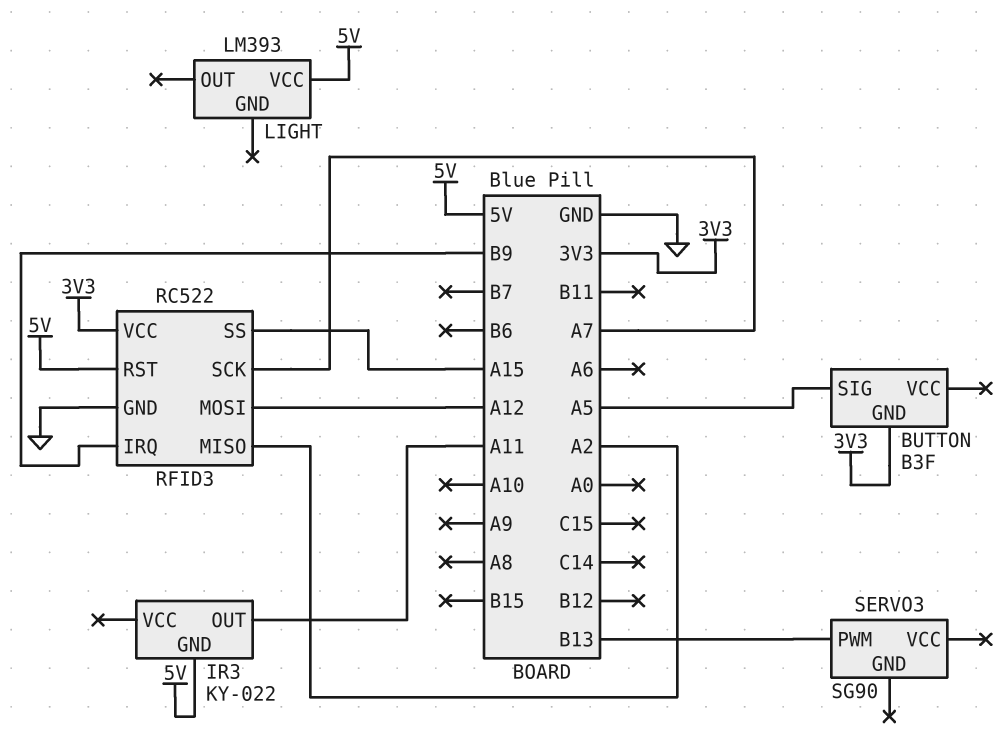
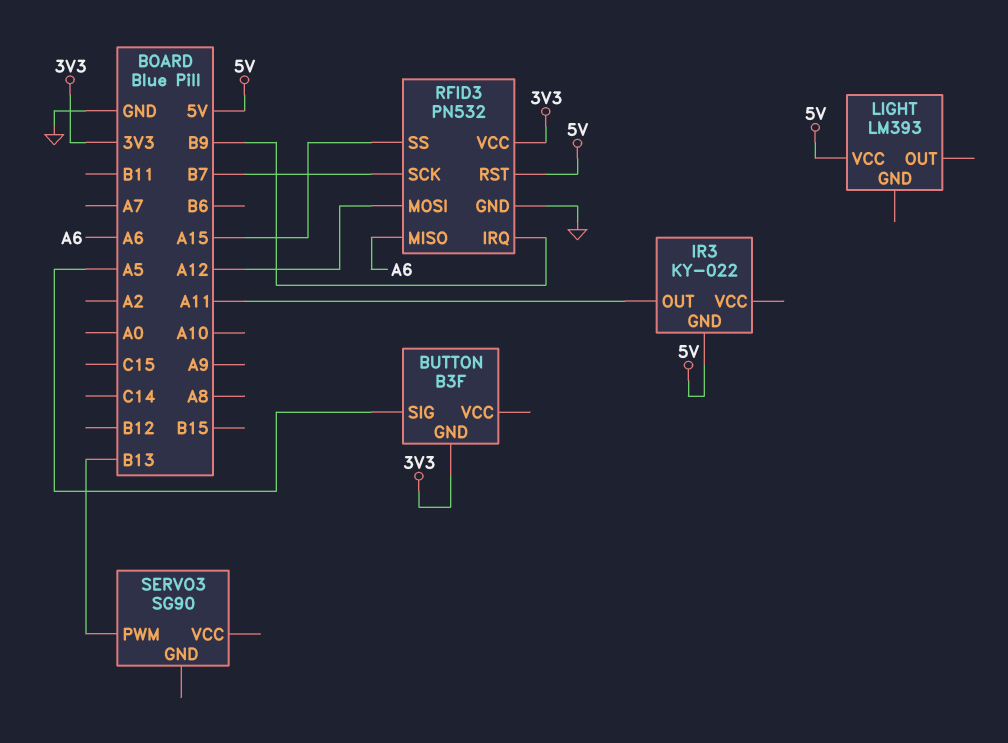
RFID3: RC522 -> PN532
RFID3 pin MISO: A2 -> A6
RFID3 pin SCK: A7 -> B7

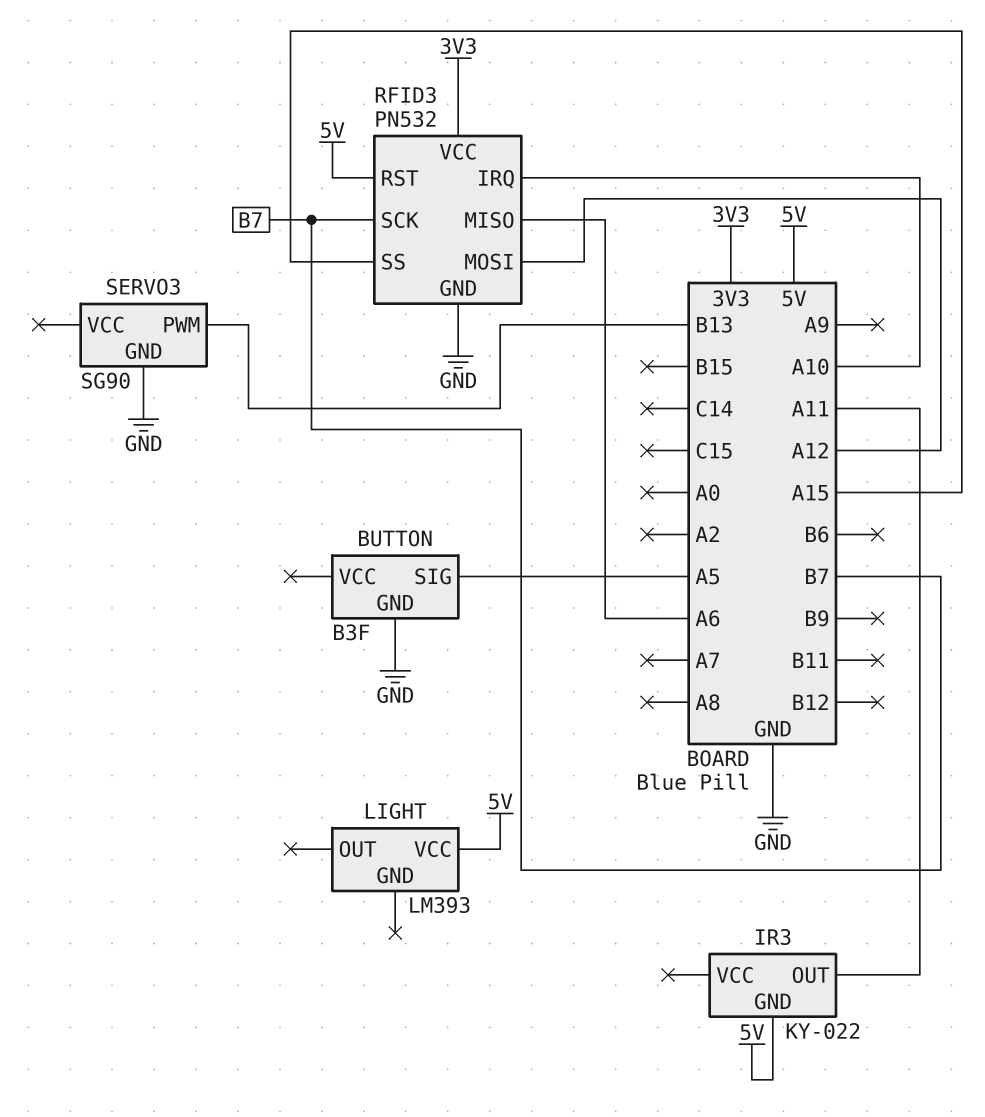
BUTTON pin GND: 3V3 -> GND
RFID3 pin IRQ: B9 -> A10
SERVO3 pin GND: none -> GND

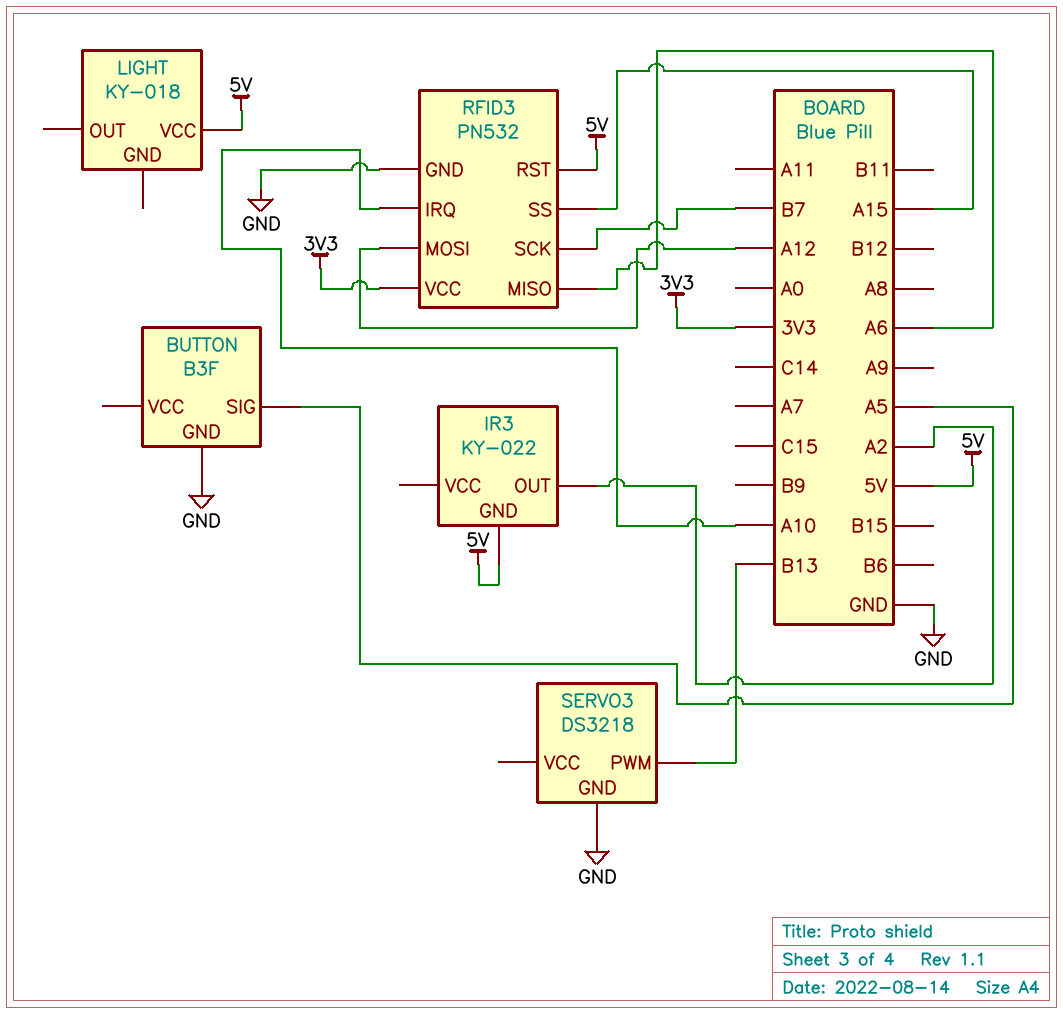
IR3 pin OUT: A11 -> A2
LIGHT: LM393 -> KY-018
SERVO3: SG90 -> DS3218

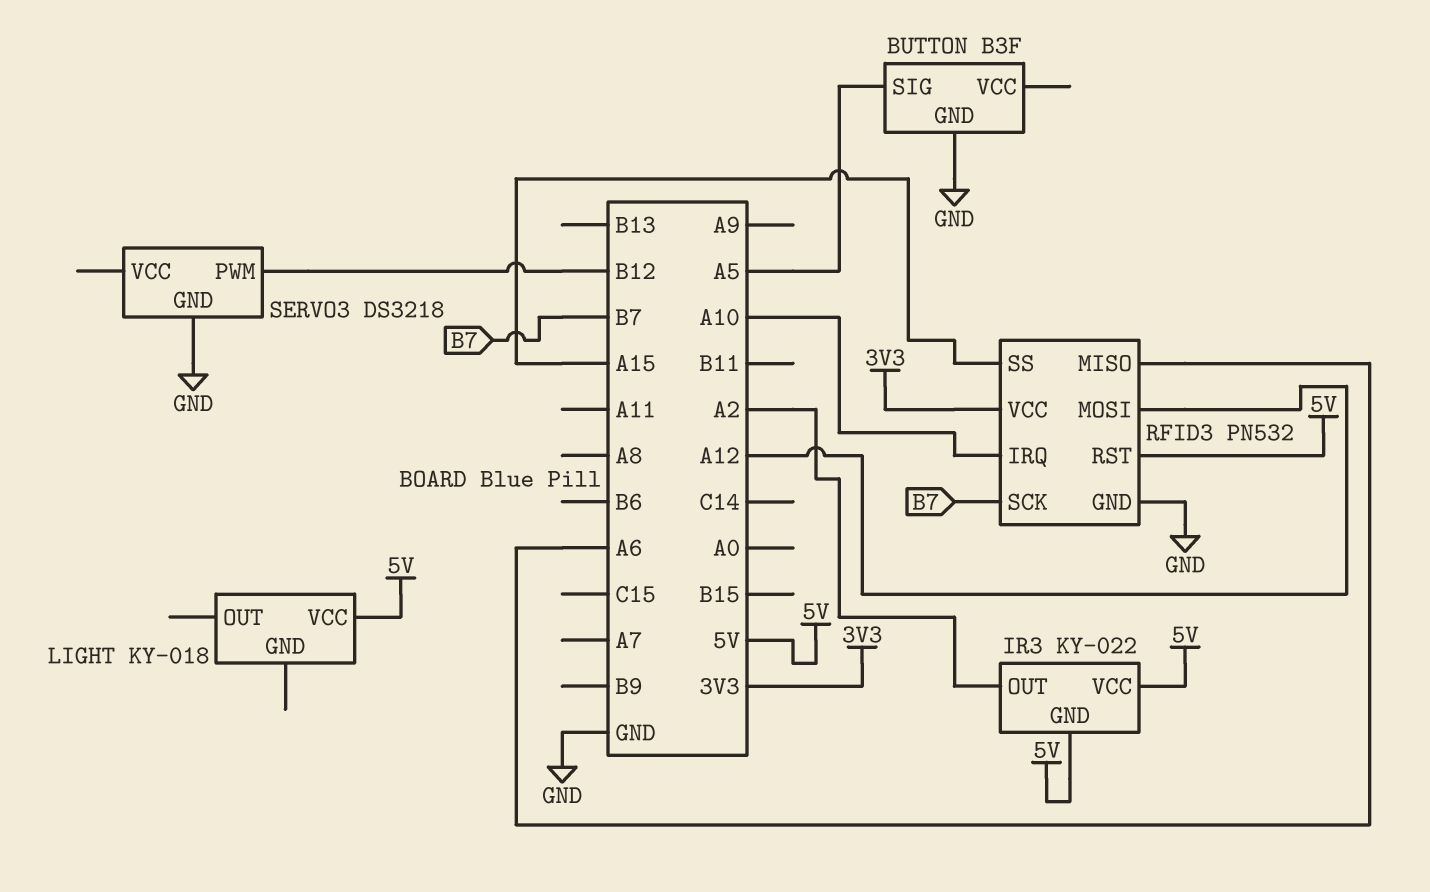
IR3 pin VCC: none -> 5V
SERVO3 pin PWM: B13 -> B12

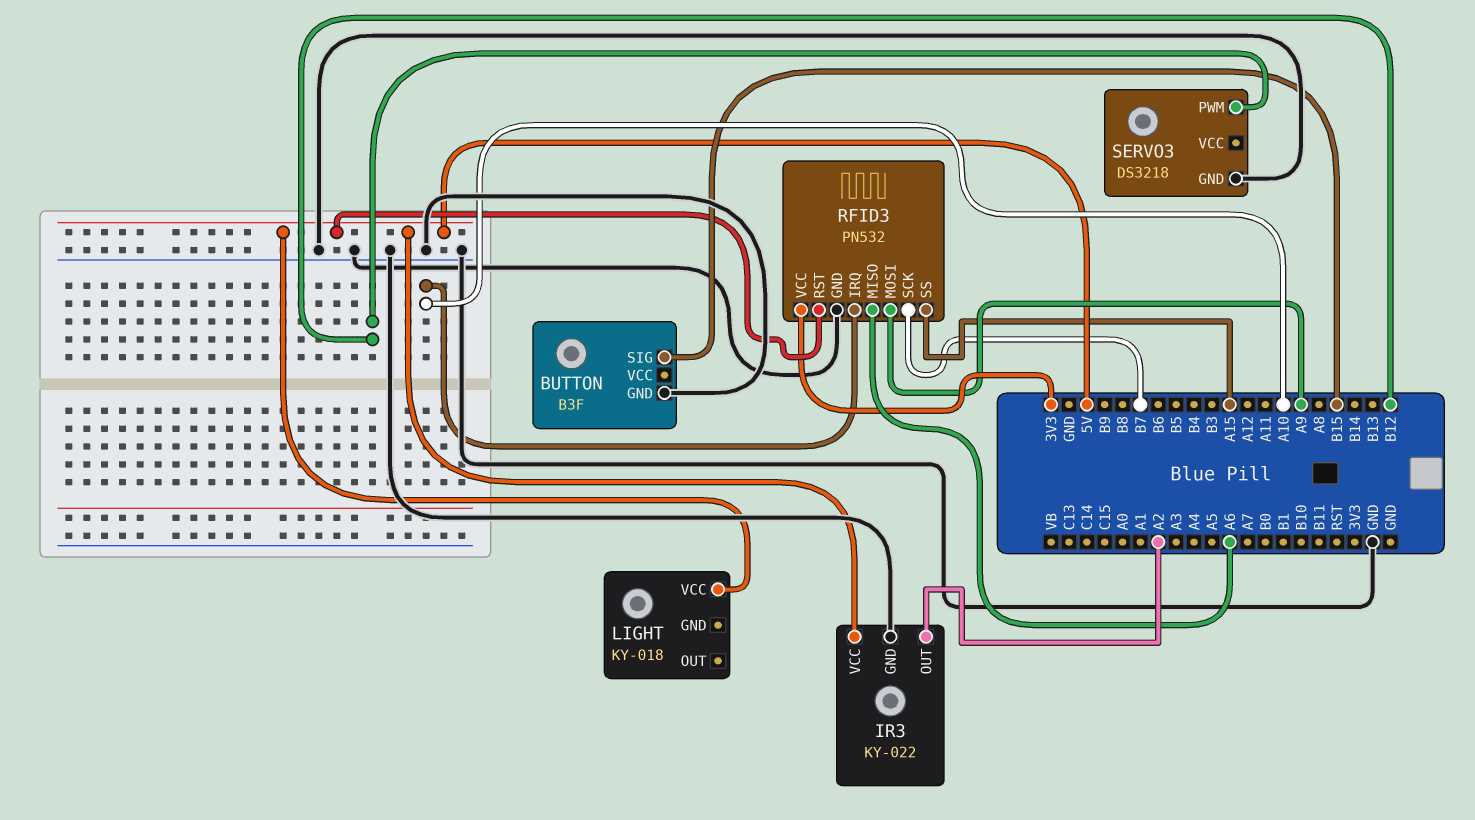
BUTTON pin SIG: A5 -> B15
IR3 pin GND: 5V -> GND
RFID3 pin MOSI: A12 -> A9

